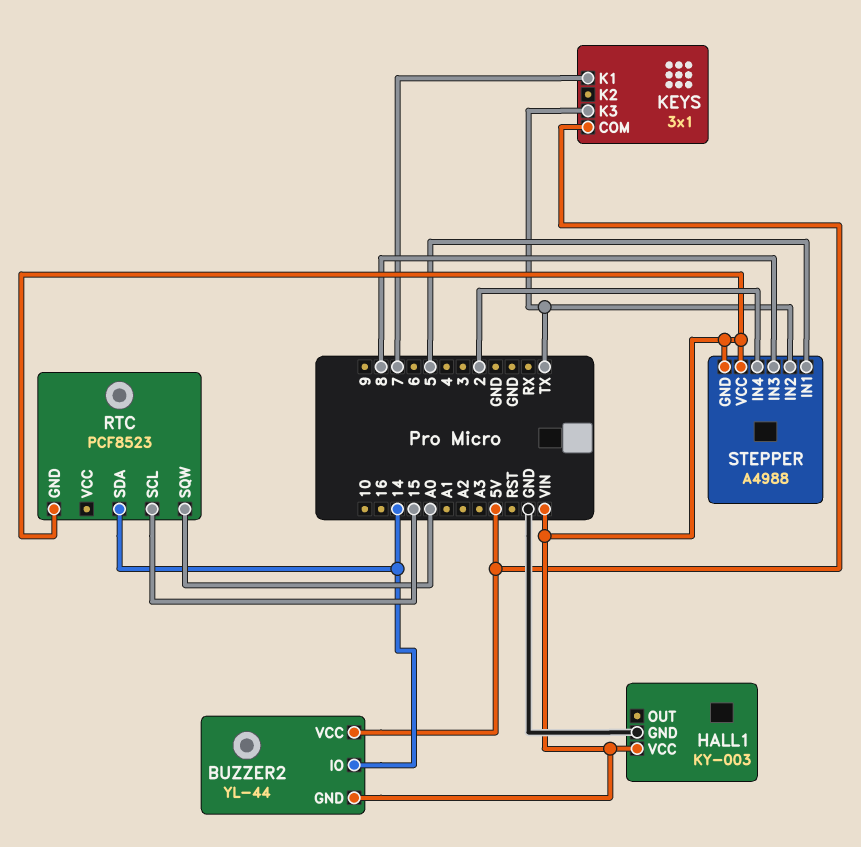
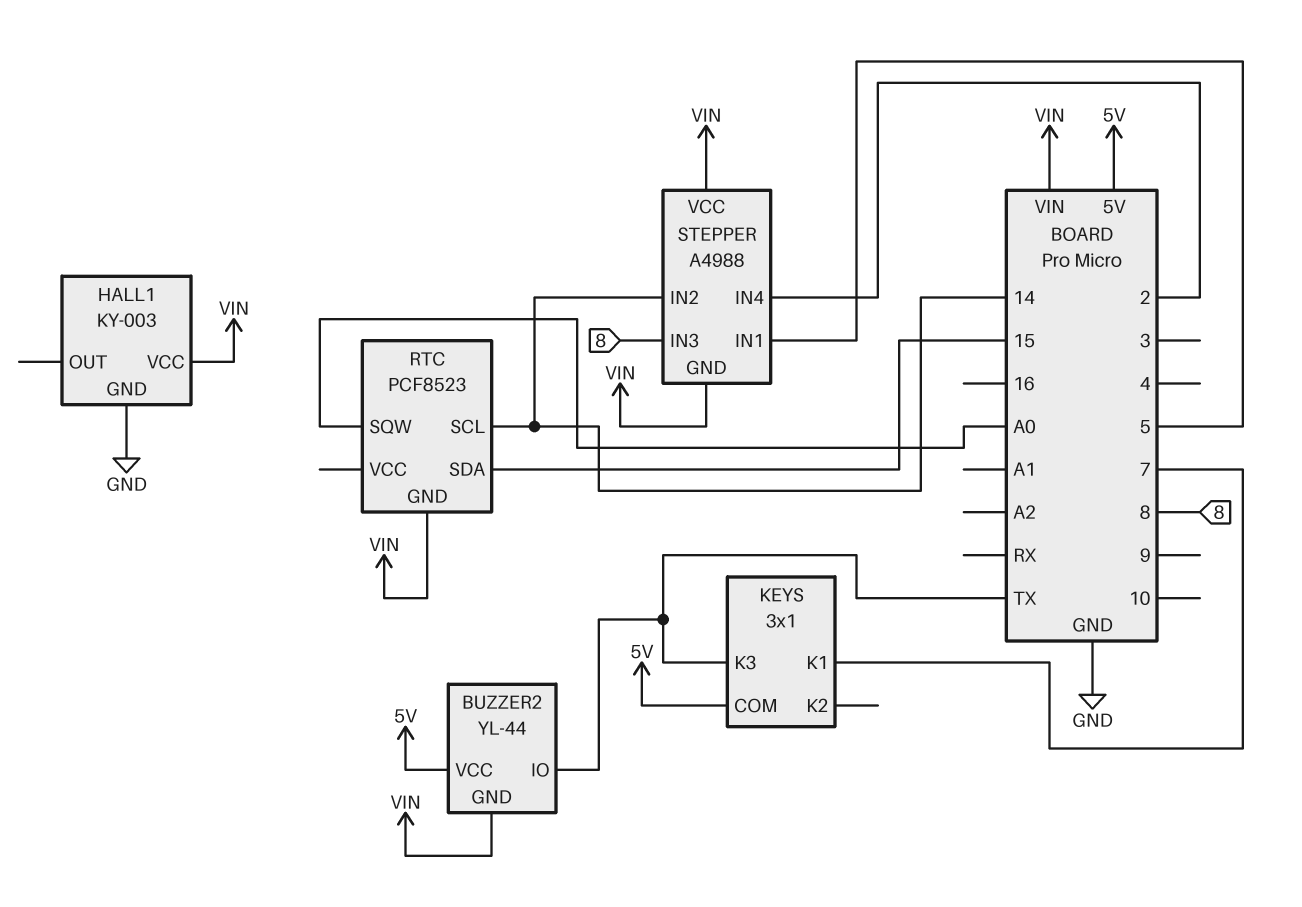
BUZZER2 pin IO: 14 -> TX
RTC pin SCL: 15 -> 14
RTC pin SDA: 14 -> 15
STEPPER pin IN2: TX -> 14

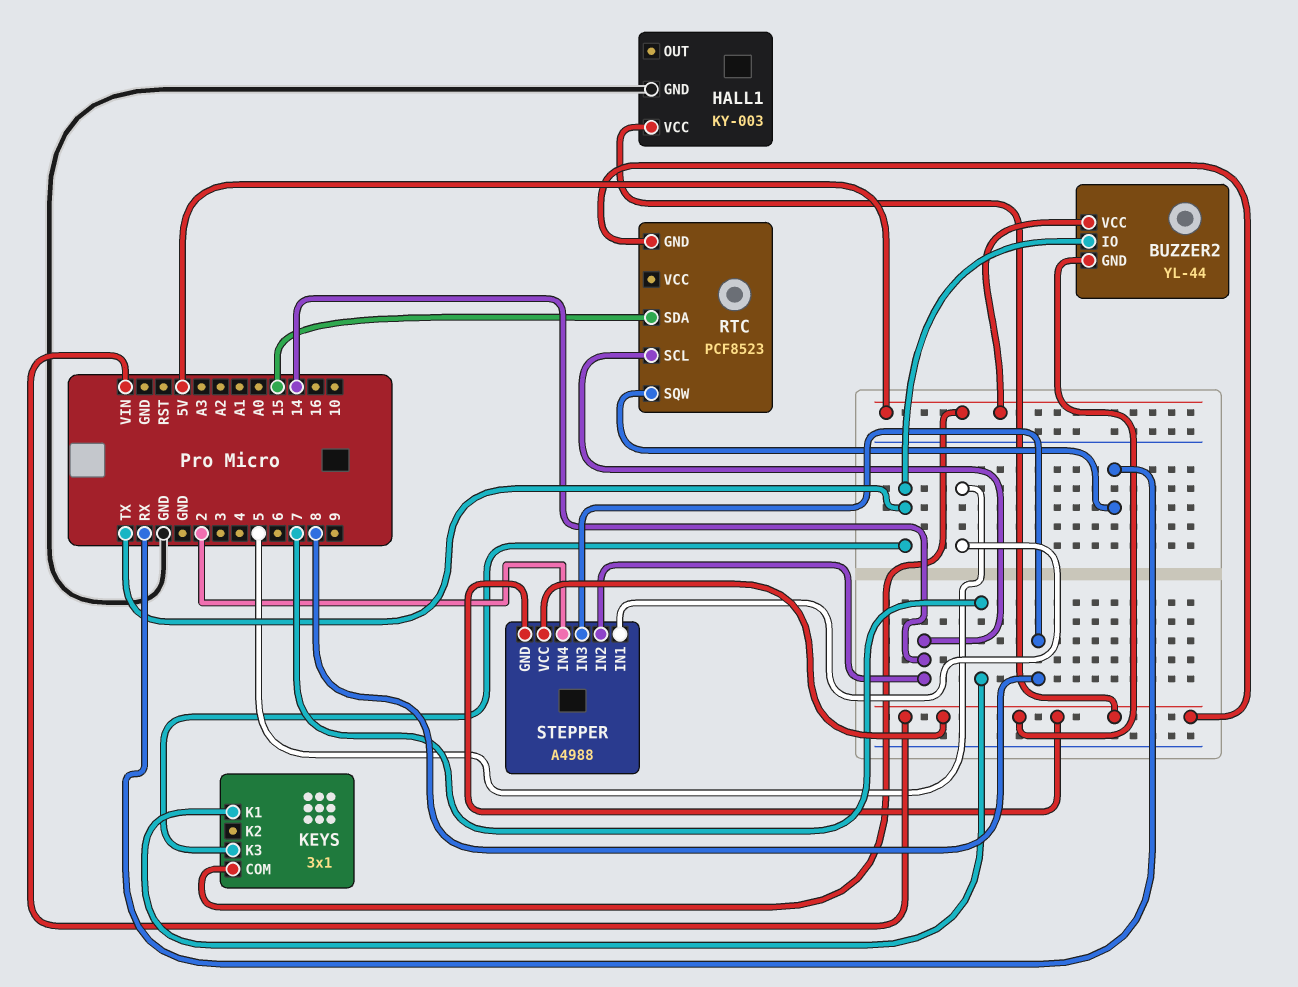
RTC pin SQW: A0 -> RX

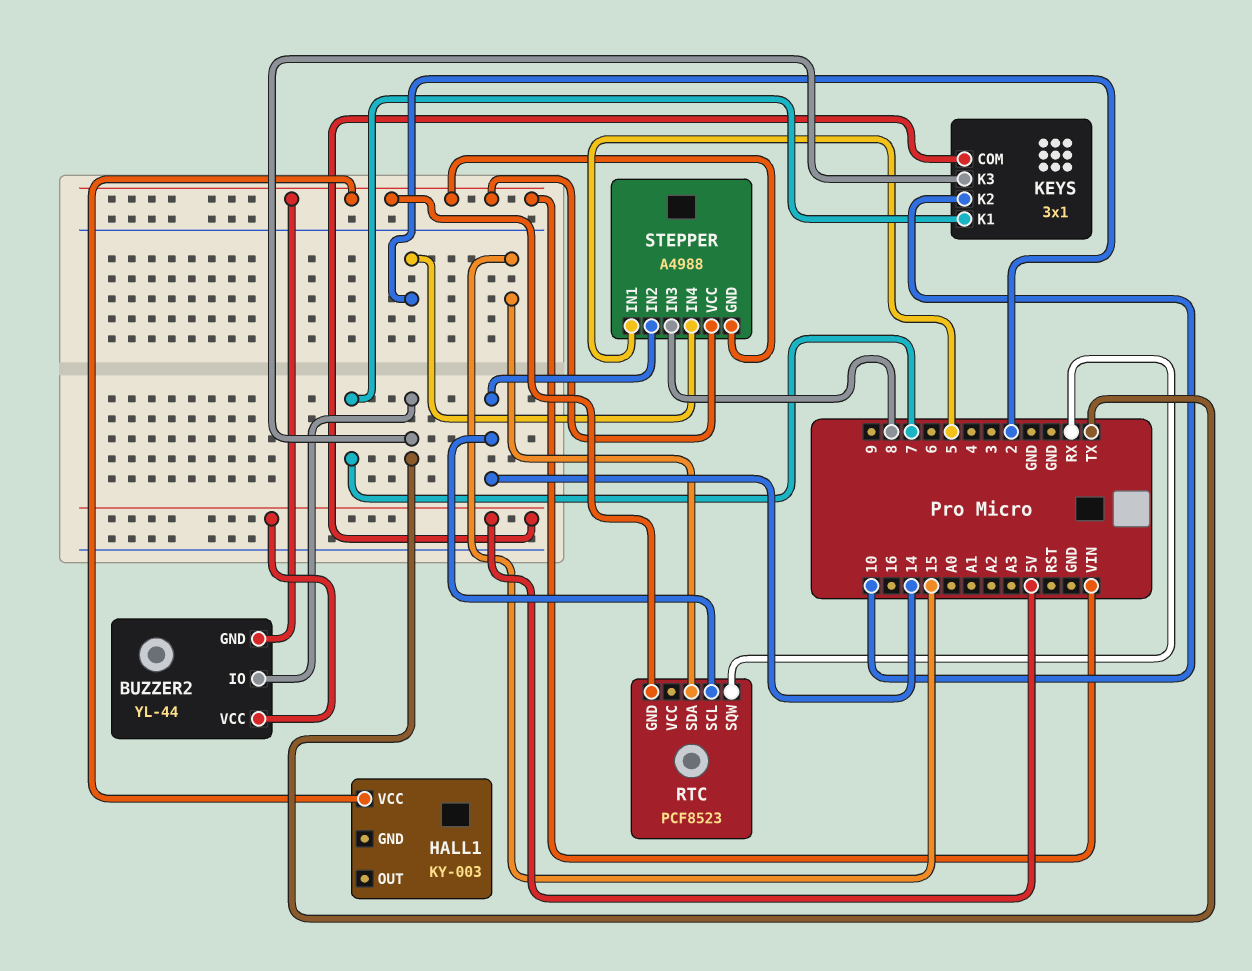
HALL1 pin GND: GND -> none
KEYS pin K2: none -> 10

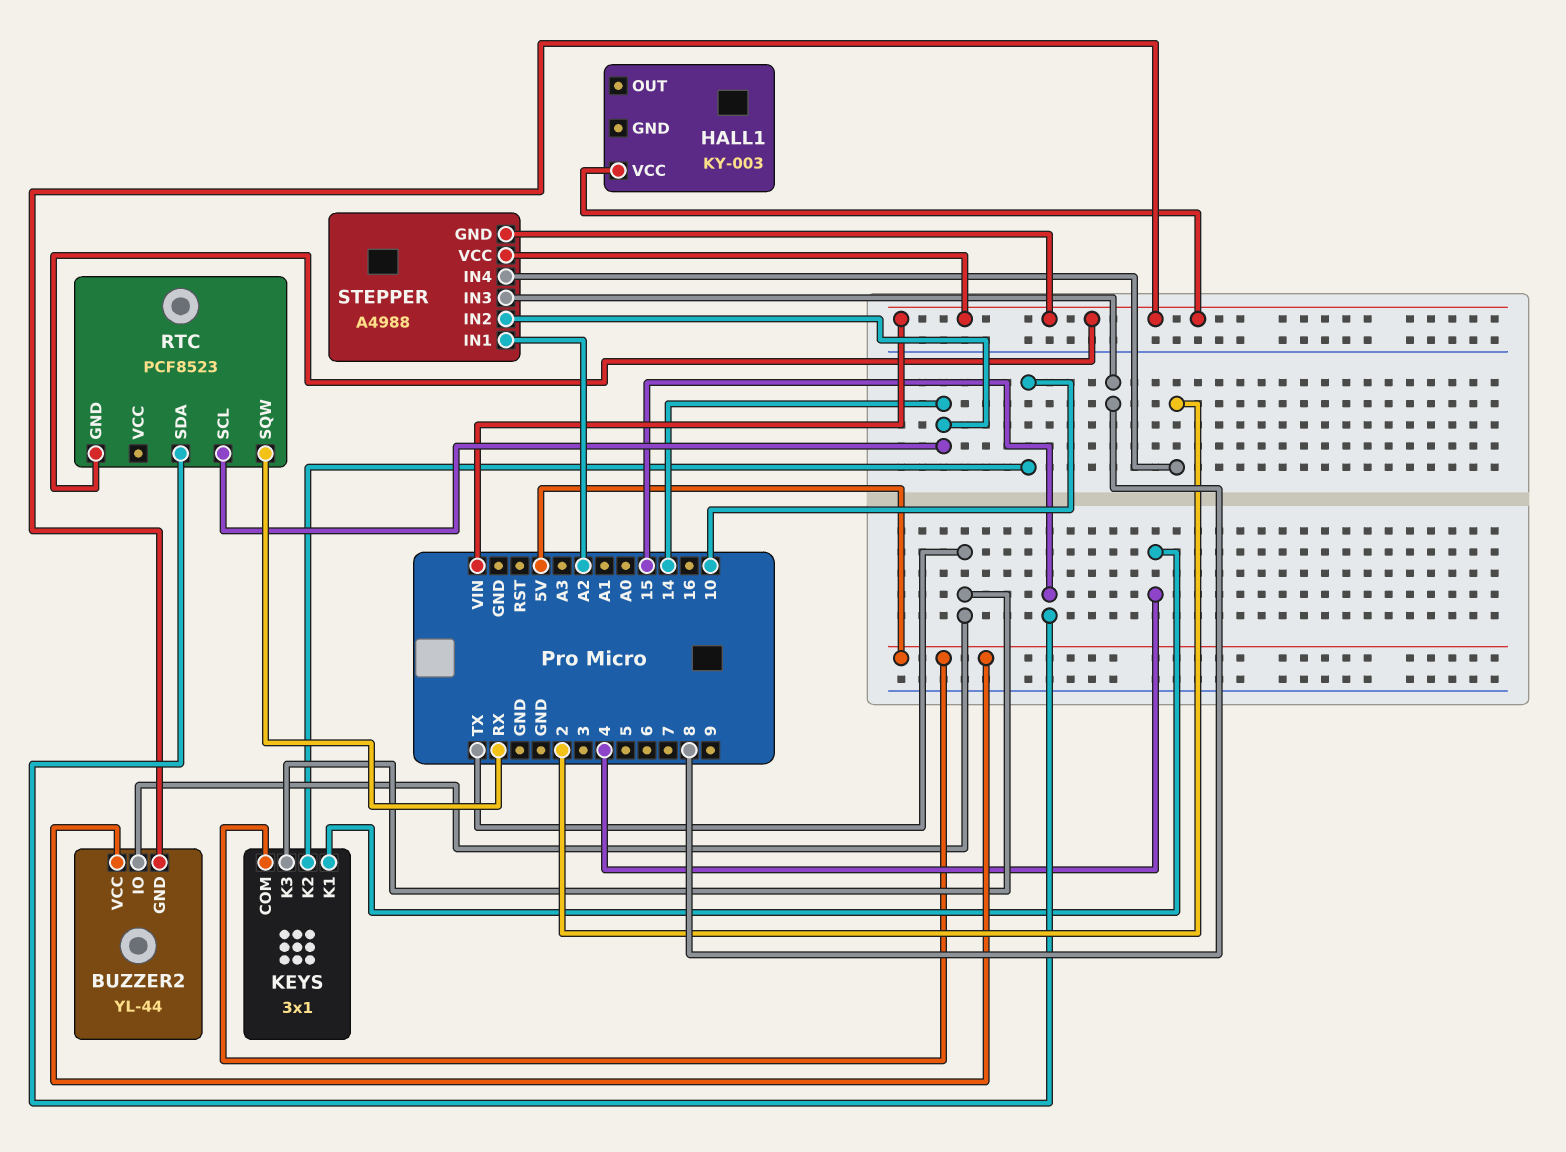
KEYS pin K1: 7 -> 4
STEPPER pin IN1: 5 -> A2

